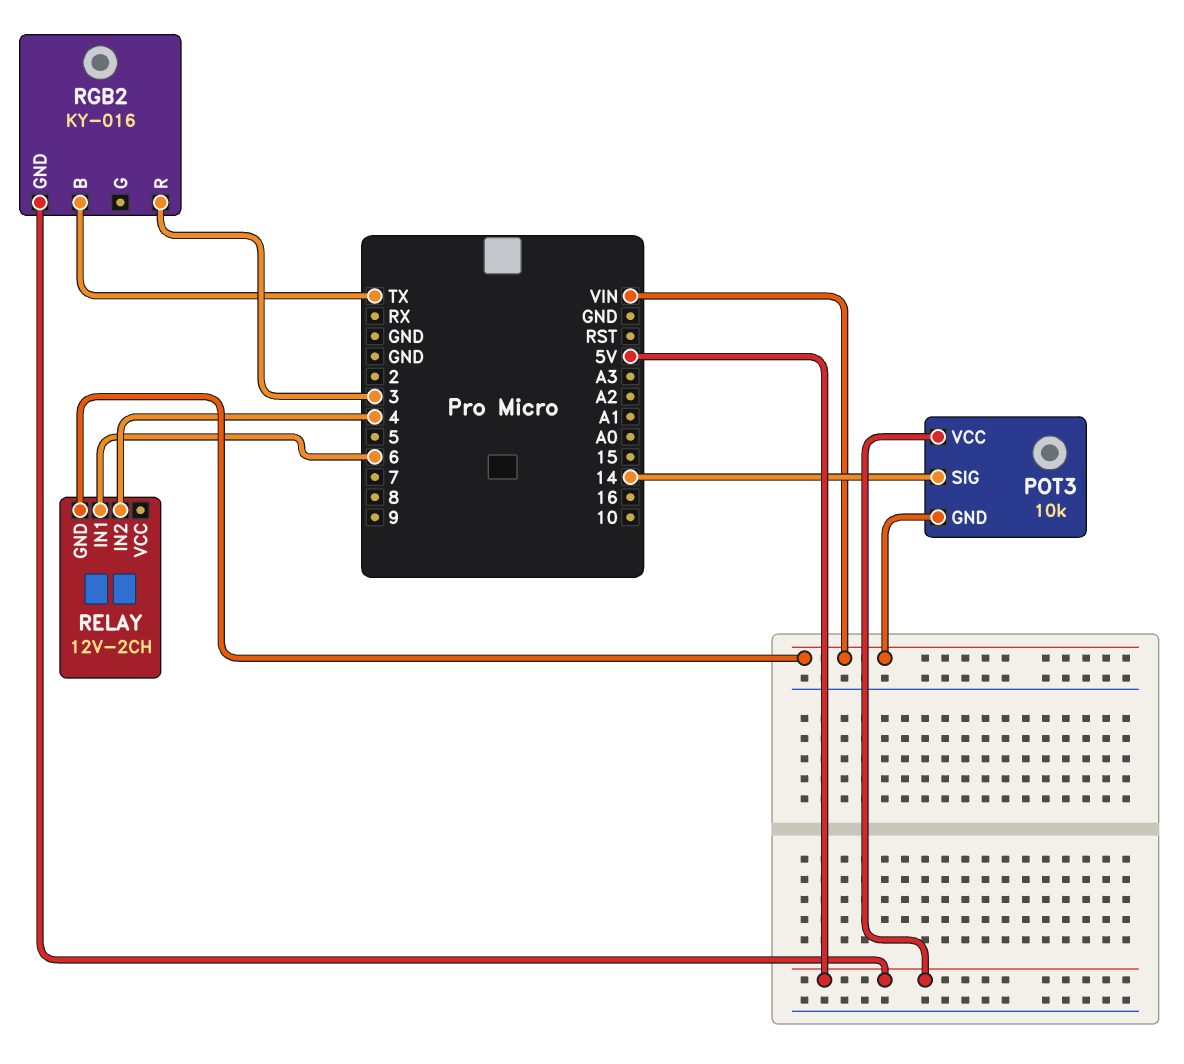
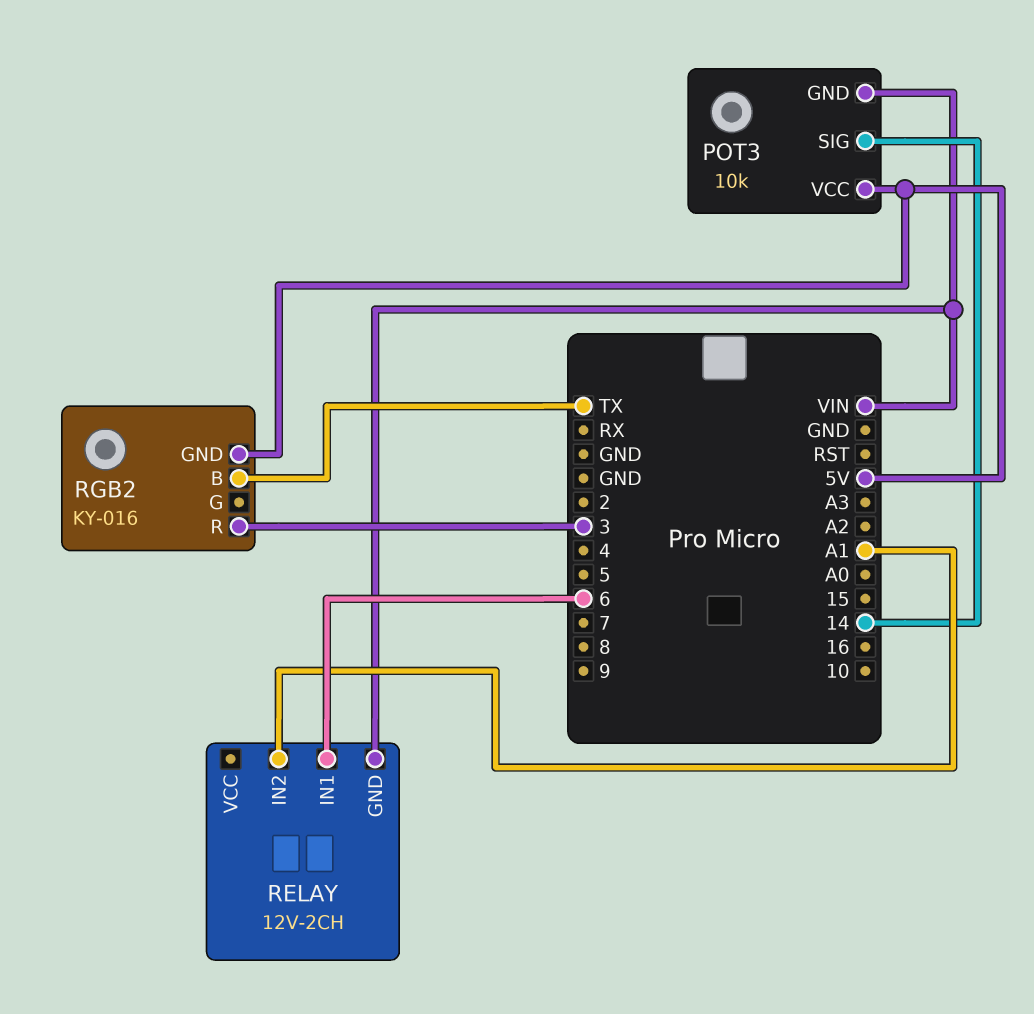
RELAY pin IN2: 4 -> A1

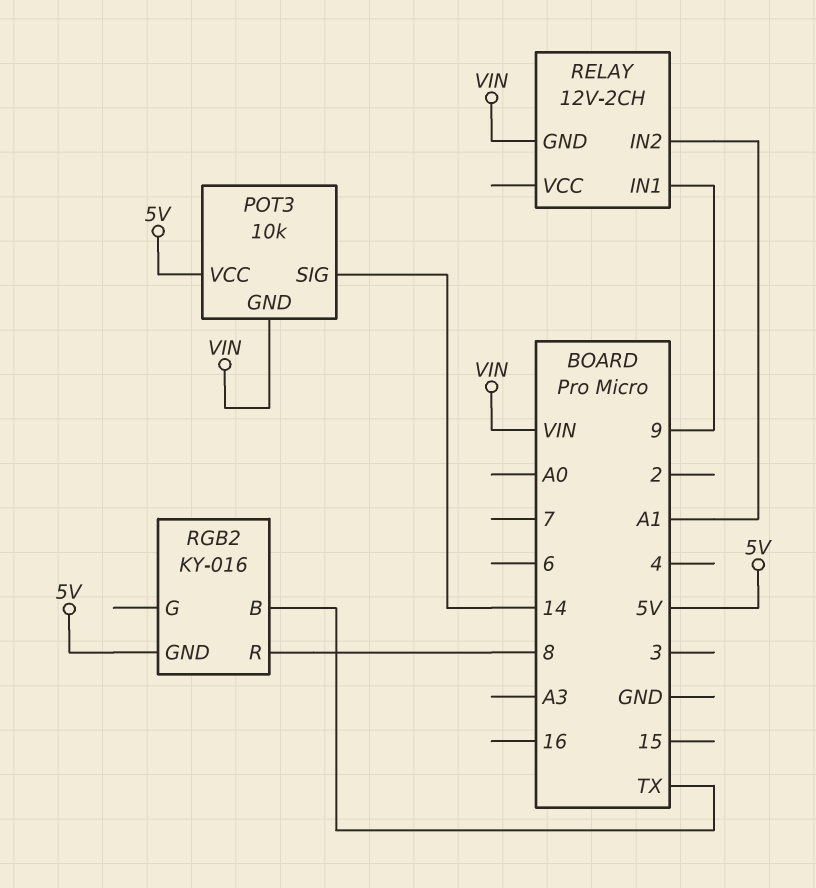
RELAY pin IN1: 6 -> 9
RGB2 pin R: 3 -> 8

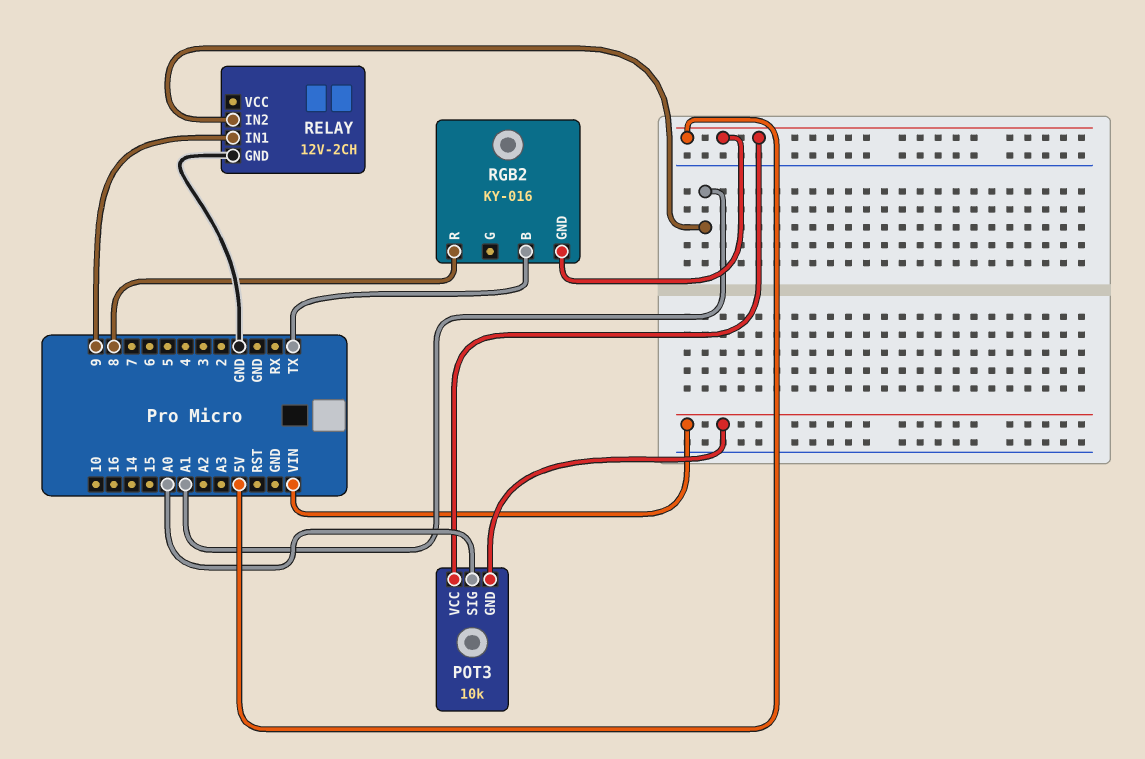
POT3 pin SIG: 14 -> A0
RELAY pin GND: VIN -> GND

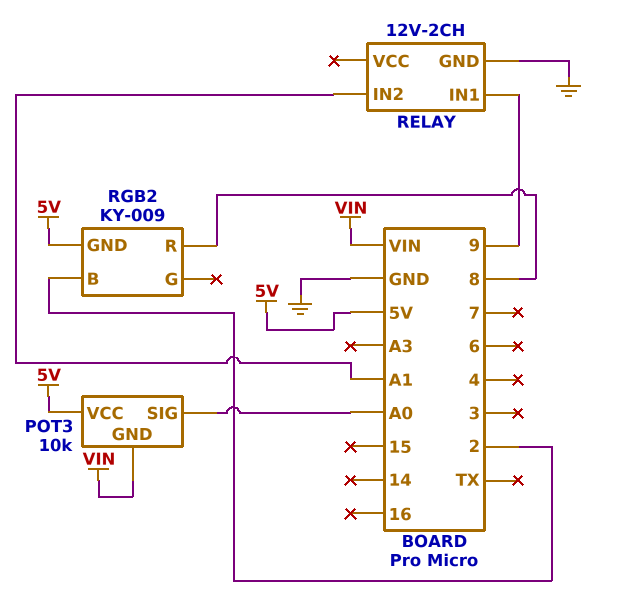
RGB2: KY-016 -> KY-009
RGB2 pin B: TX -> 2

